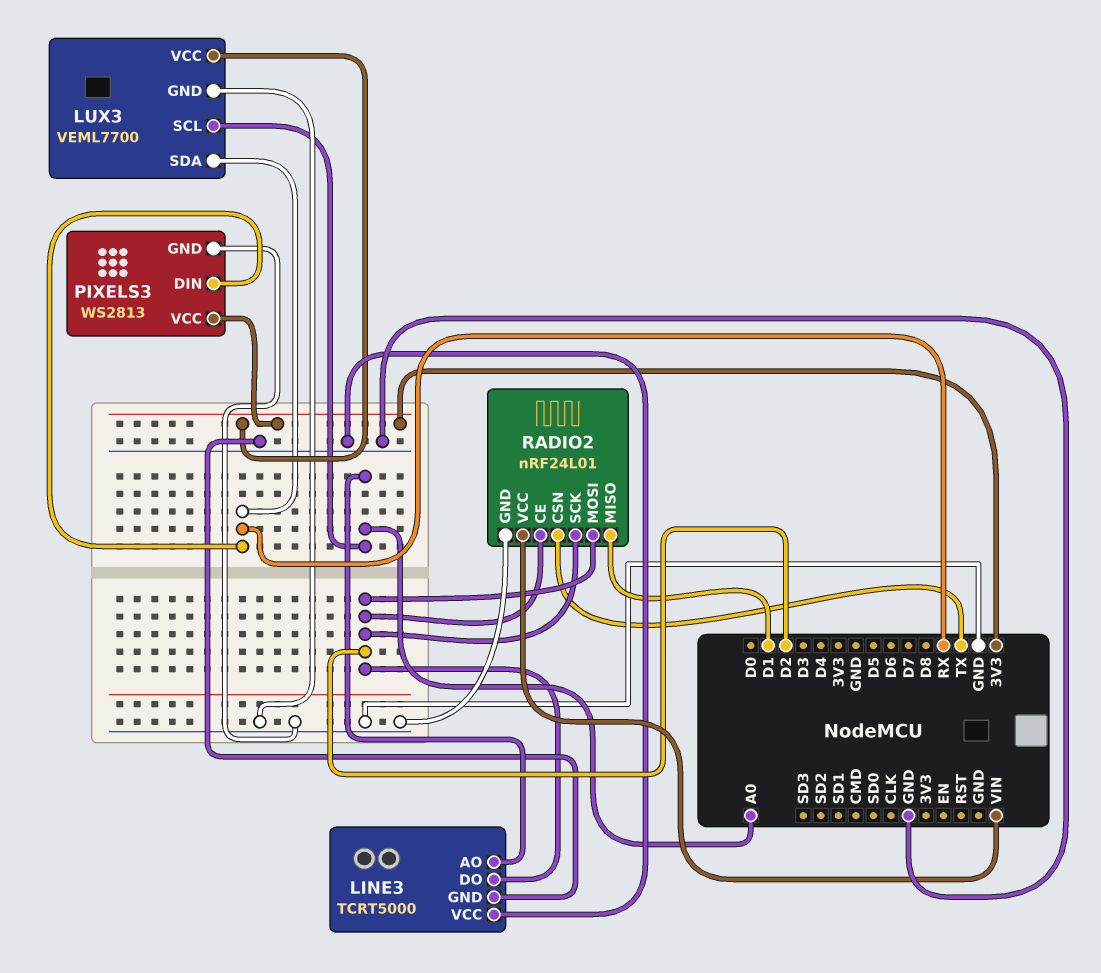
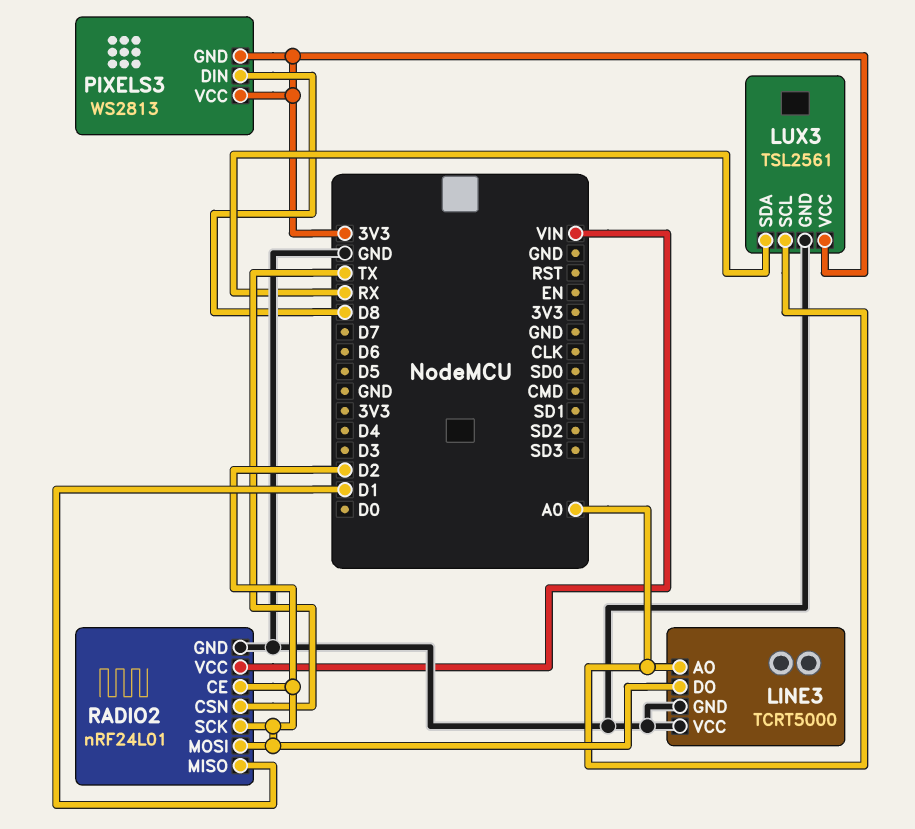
LUX3: VEML7700 -> TSL2561
PIXELS3 pin DIN: RX -> D8
PIXELS3 pin GND: GND -> 3V3

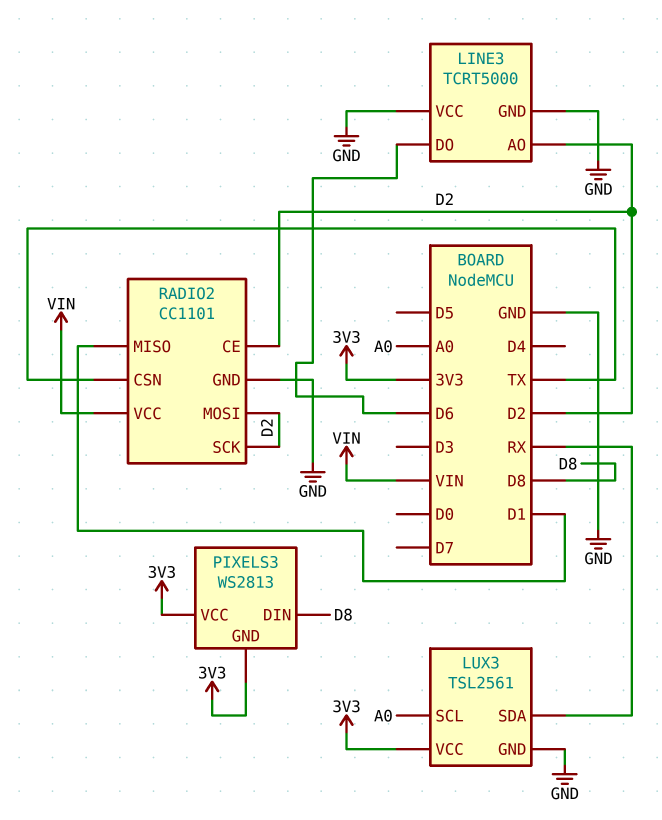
LINE3 pin AO: A0 -> D2
LINE3 pin DO: D2 -> D6
RADIO2: nRF24L01 -> CC1101

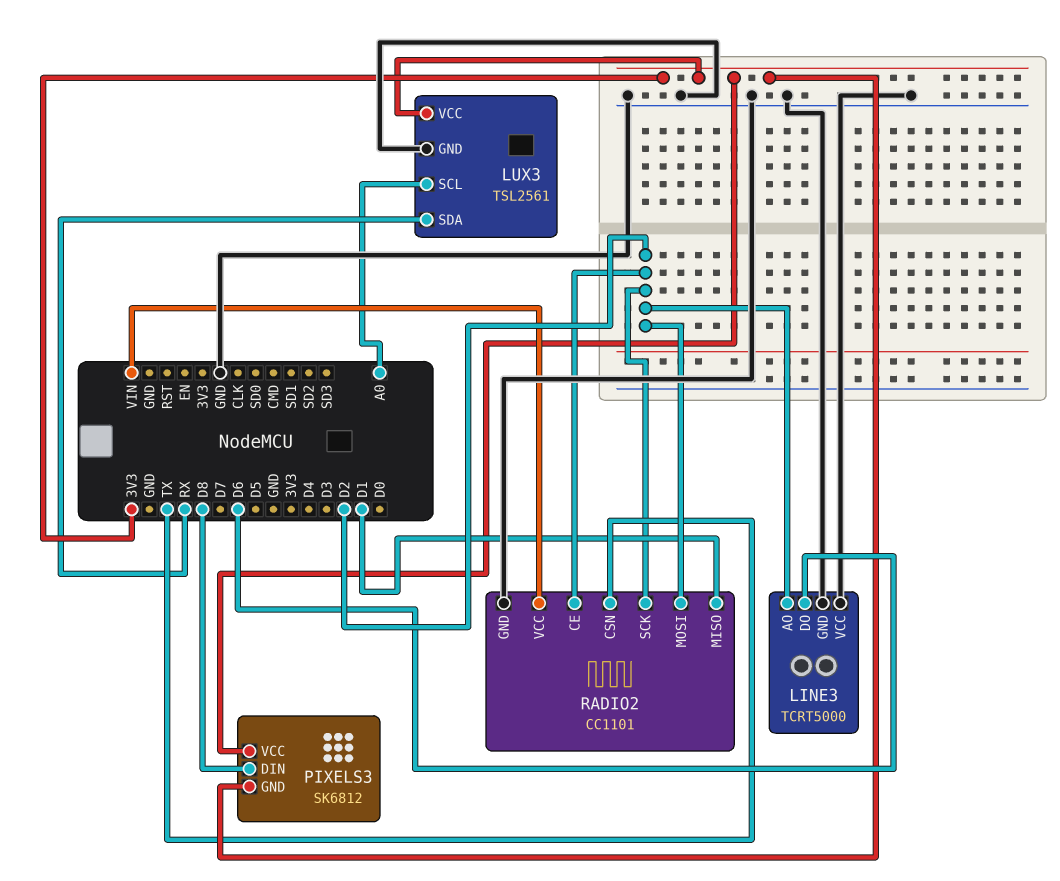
PIXELS3: WS2813 -> SK6812

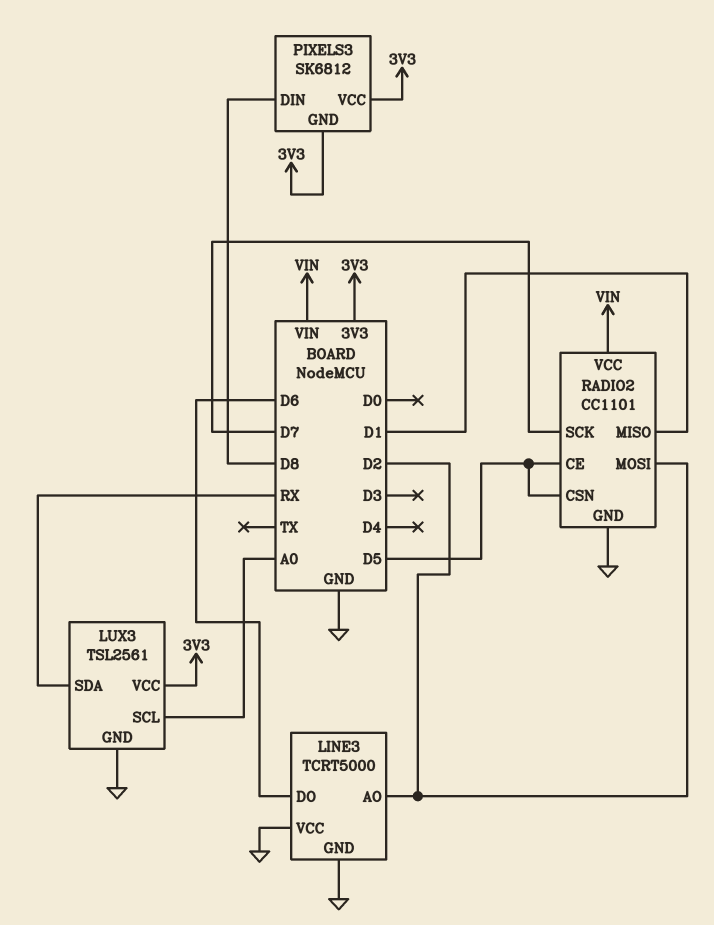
RADIO2 pin CE: D2 -> D5
RADIO2 pin CSN: TX -> D5
RADIO2 pin SCK: D2 -> D7

